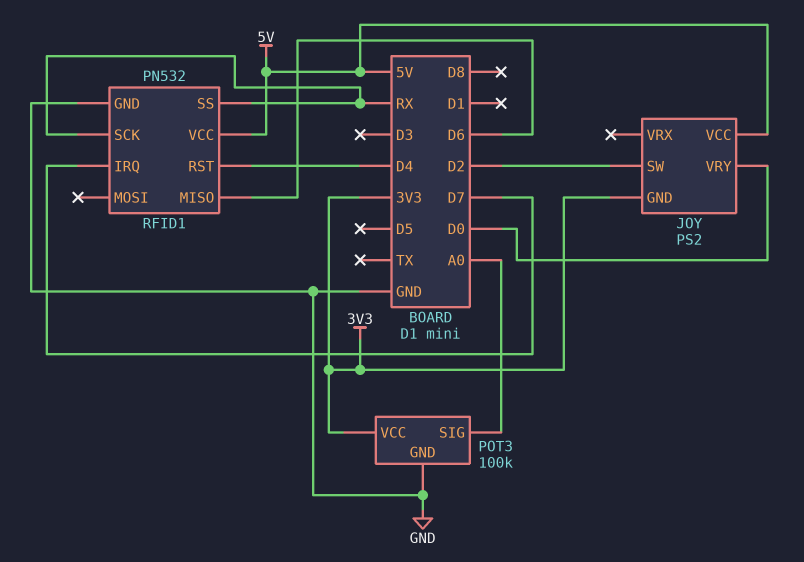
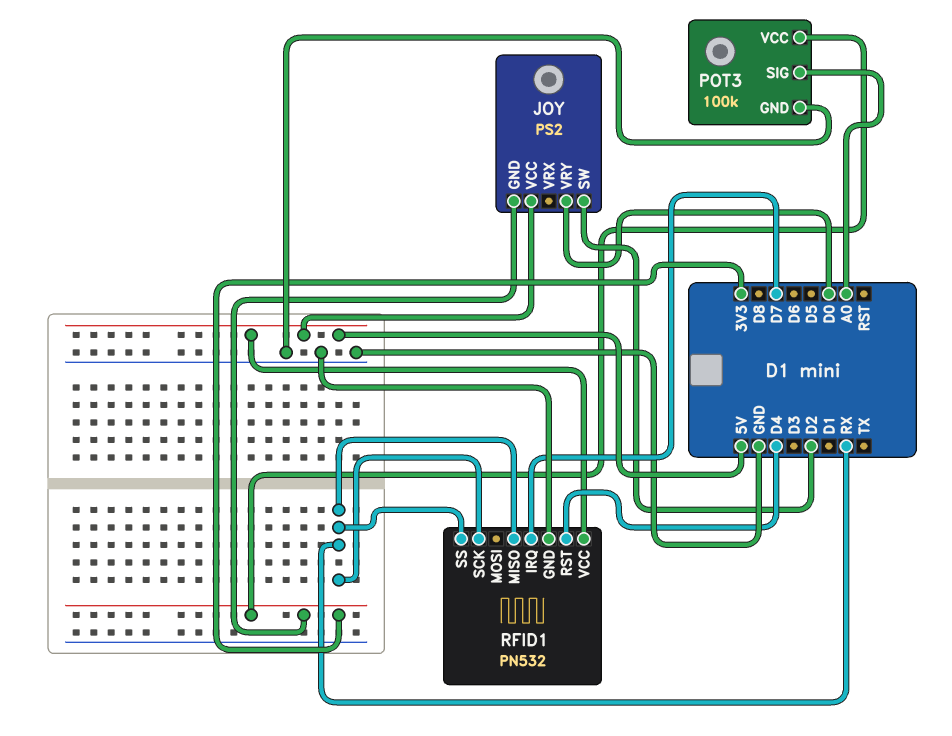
RFID1 pin MISO: D6 -> RX

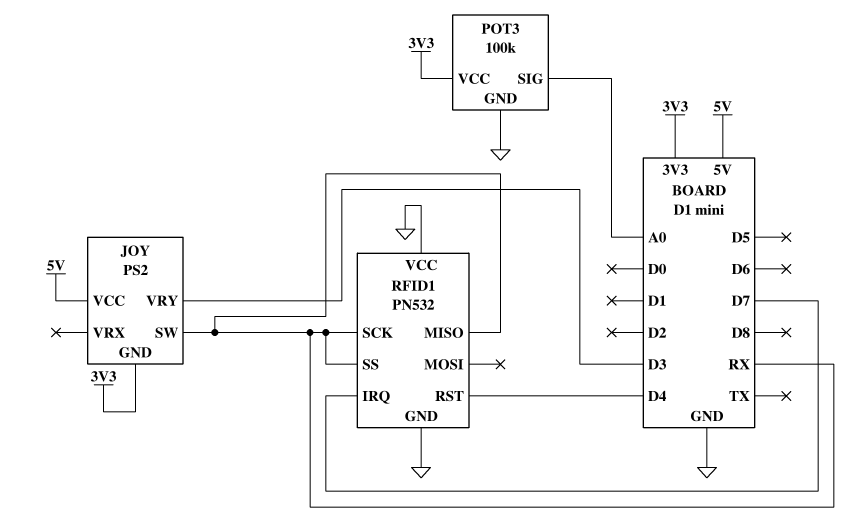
JOY pin SW: D2 -> RX
JOY pin VRY: D0 -> D3
RFID1 pin VCC: 5V -> GND

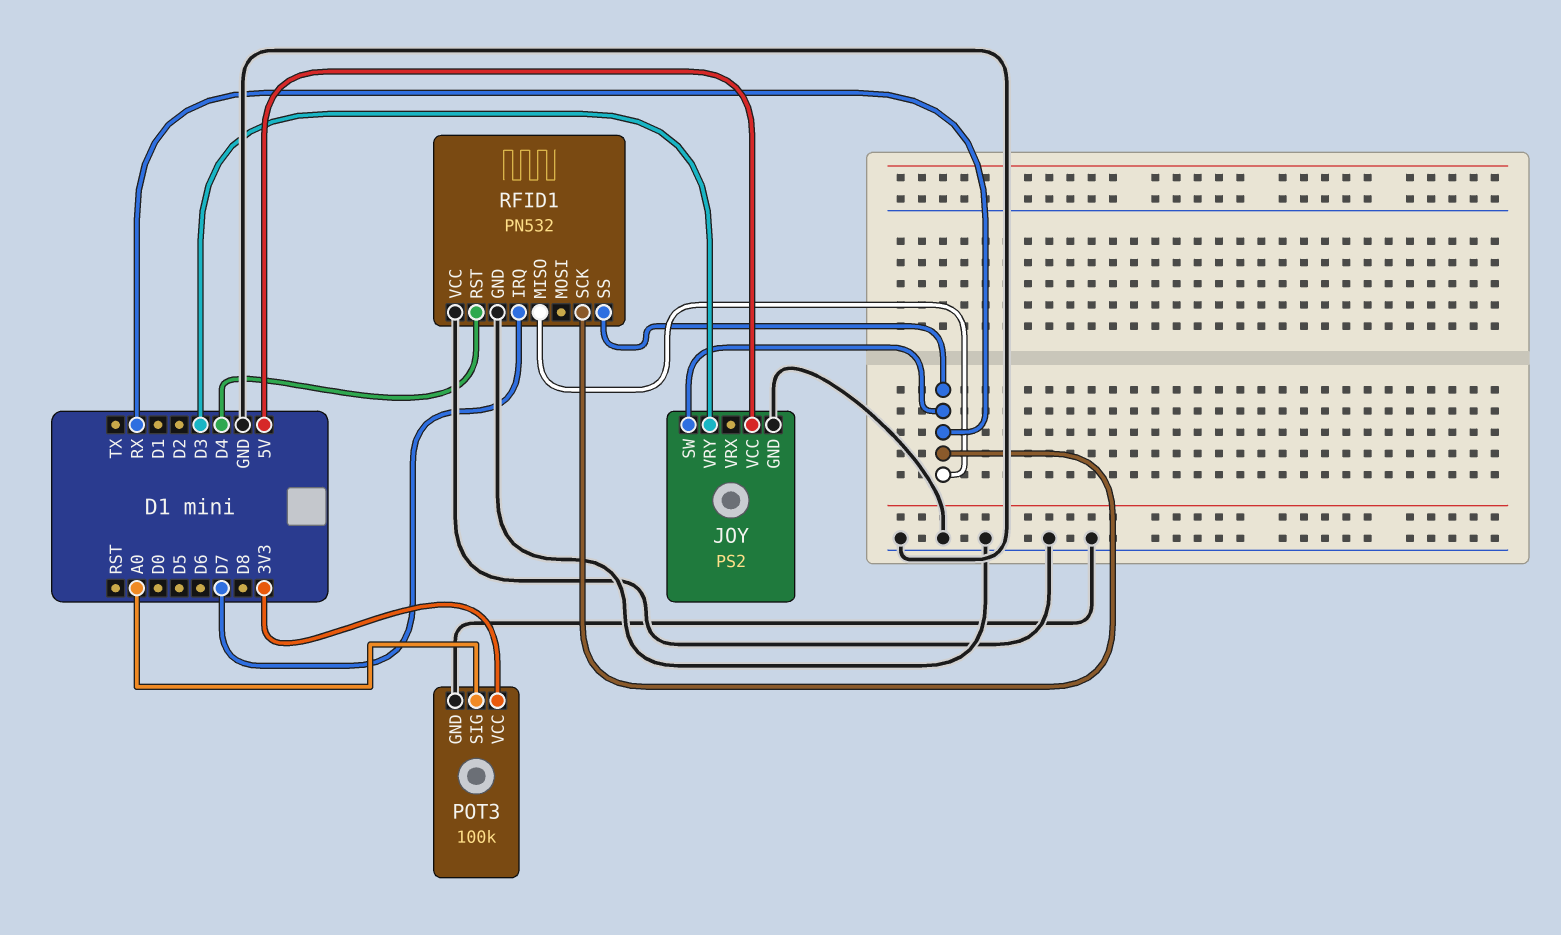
JOY pin GND: 3V3 -> GND

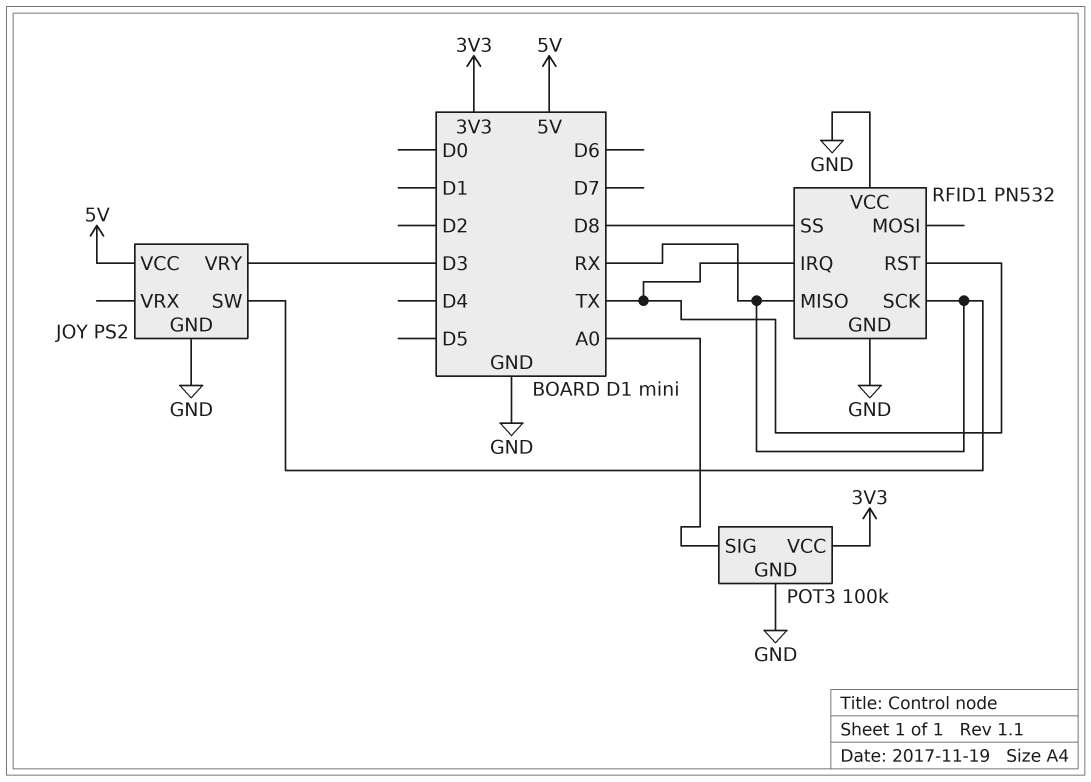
RFID1 pin IRQ: D7 -> TX
RFID1 pin RST: D4 -> TX
RFID1 pin SS: RX -> D8

